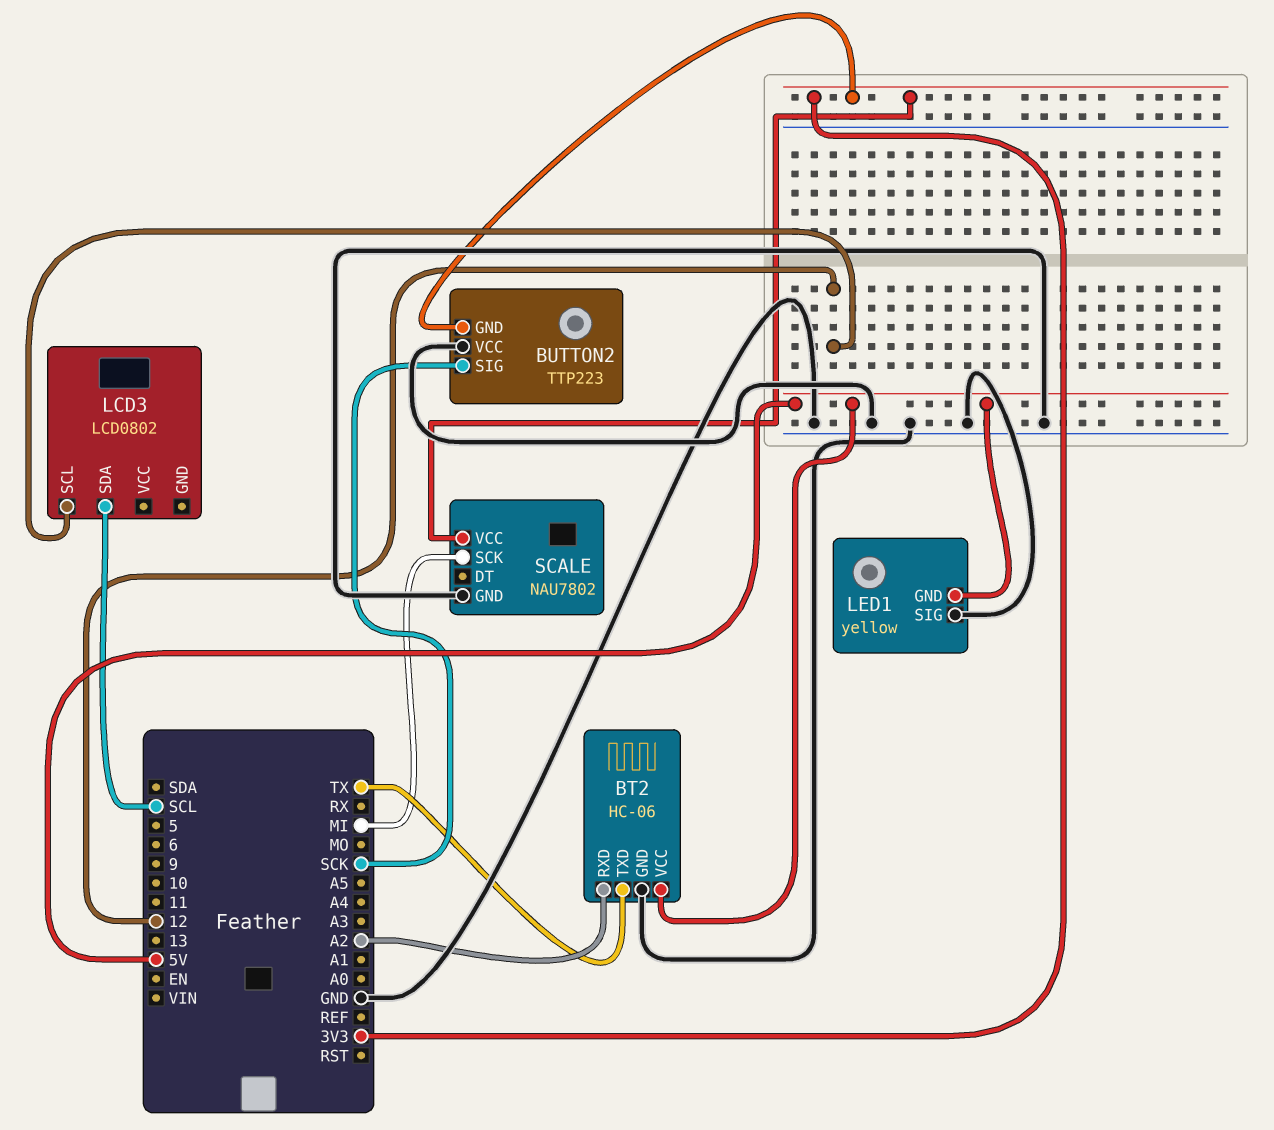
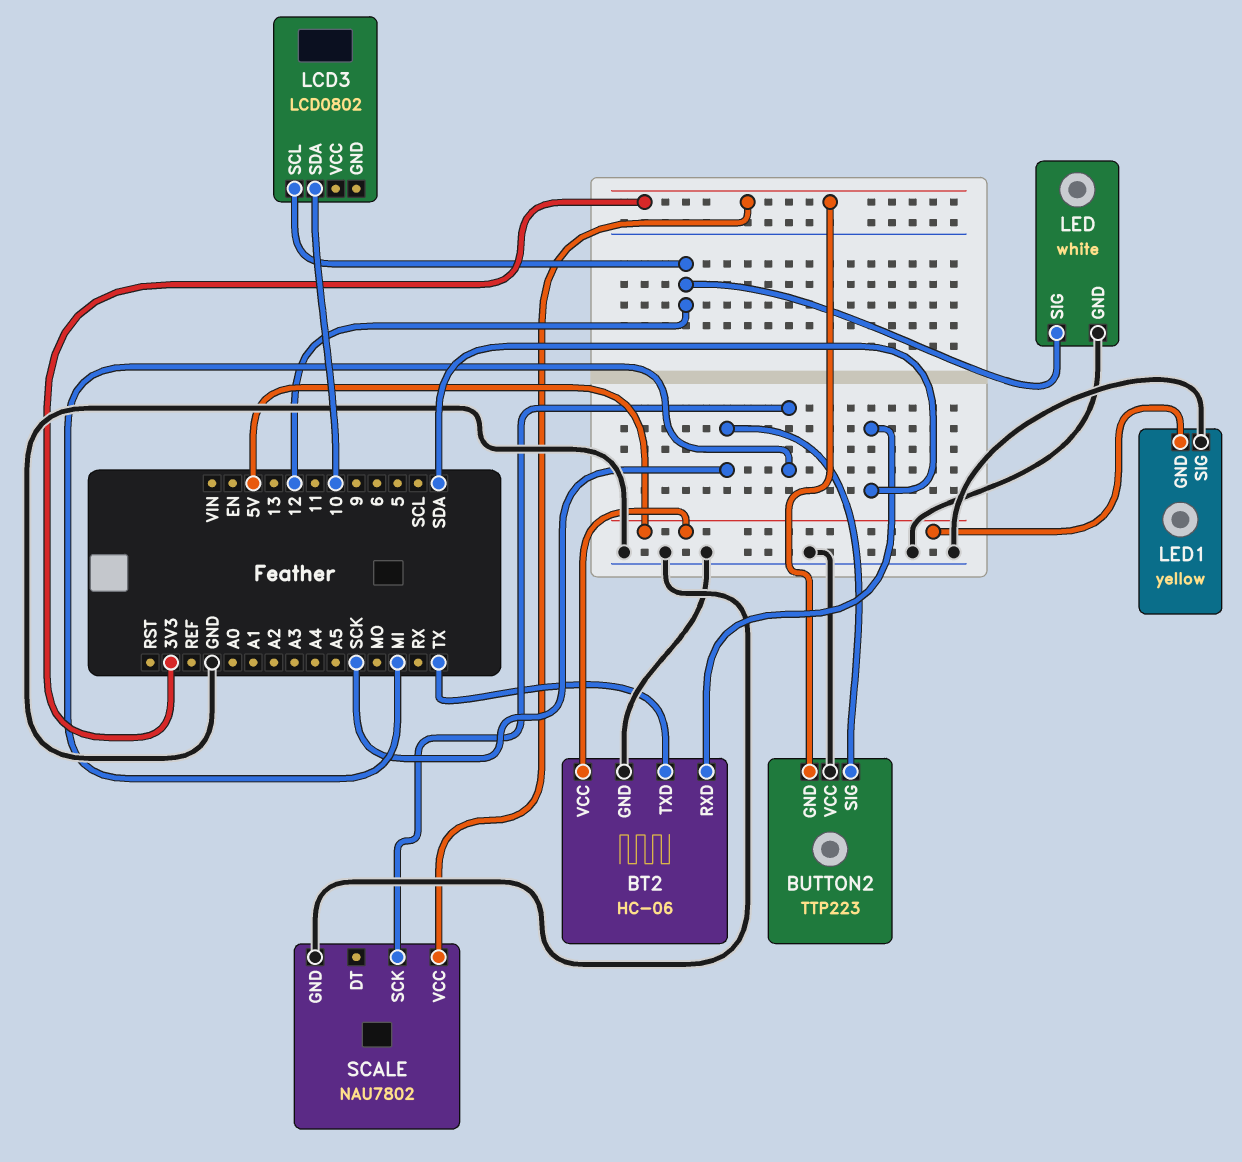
BT2 pin RXD: A2 -> SDA
LCD3 pin SDA: SCL -> 10
LED: none -> white
LED pin GND: none -> GND
LED pin SIG: none -> 12

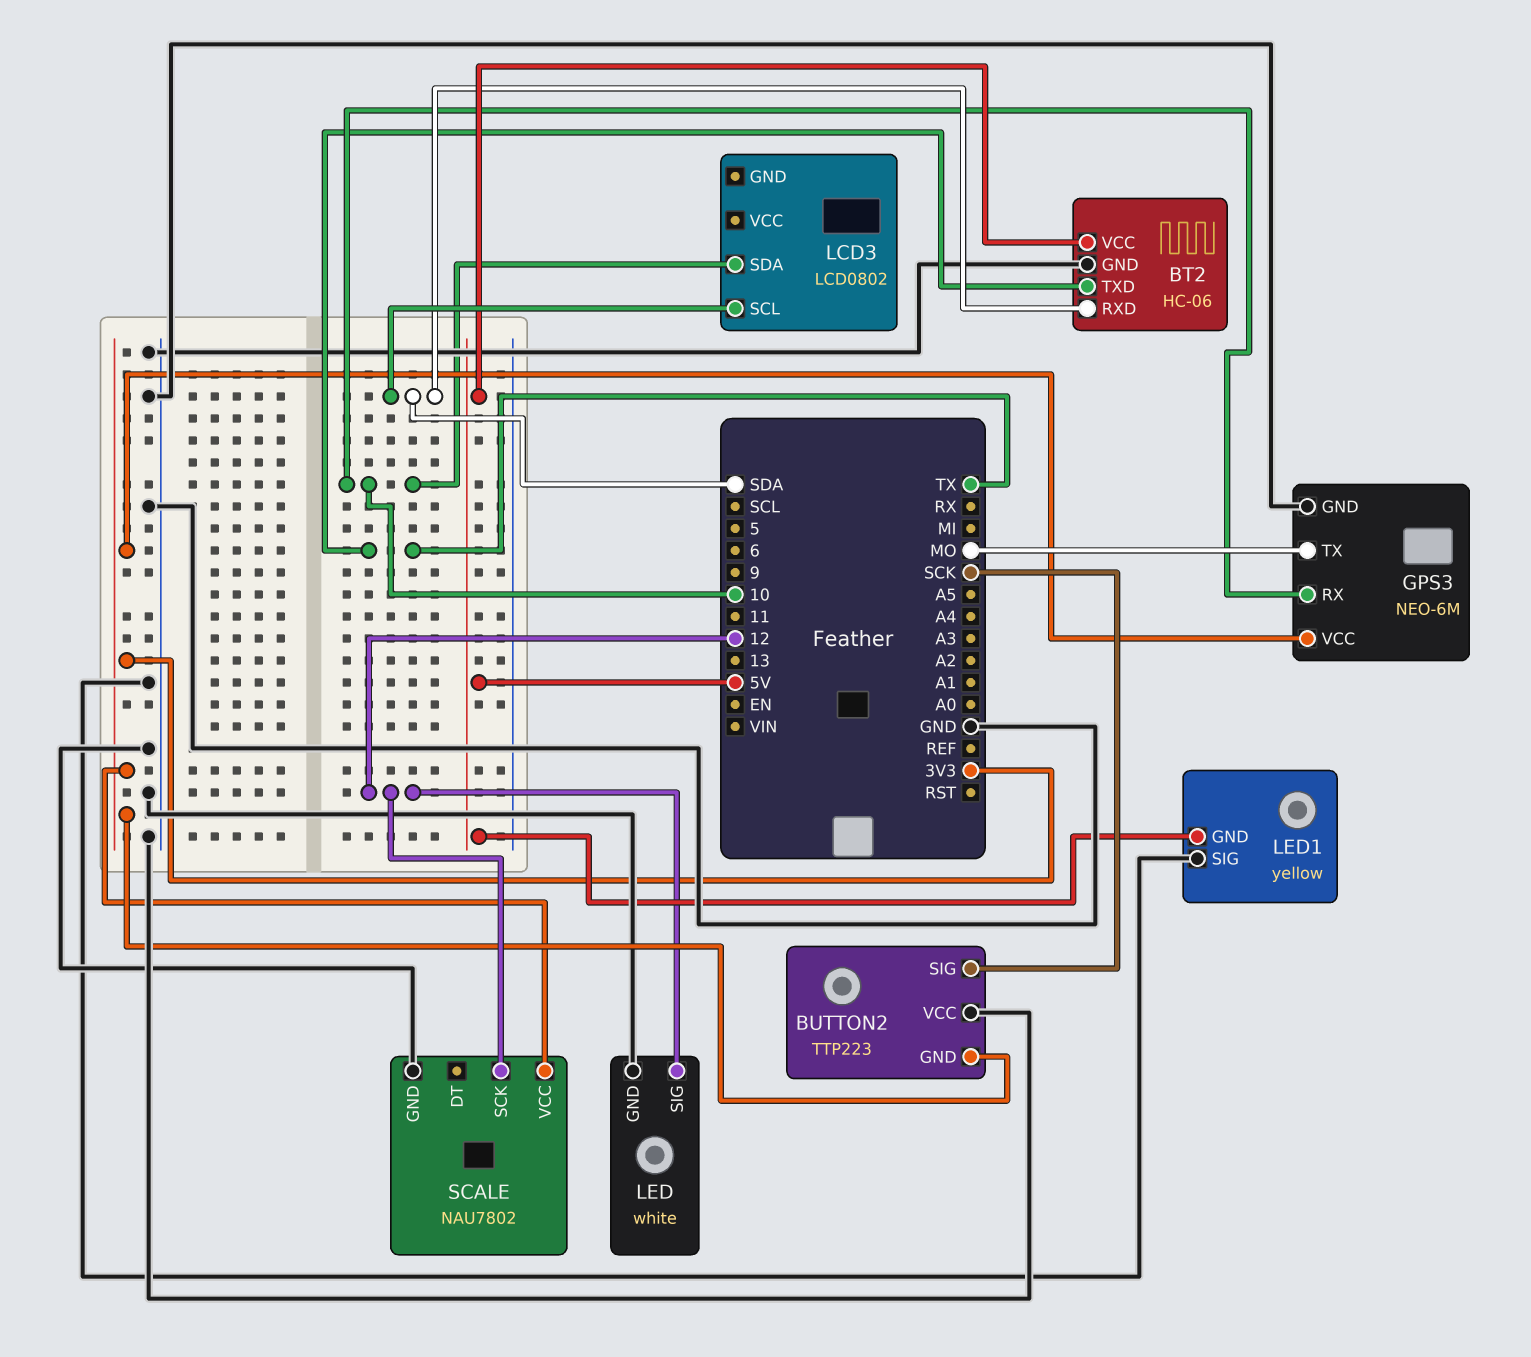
GPS3: none -> NEO-6M
GPS3 pin GND: none -> GND
GPS3 pin RX: none -> 10
GPS3 pin TX: none -> MO
GPS3 pin VCC: none -> 3V3
LCD3 pin SCL: 12 -> SDA
SCALE pin SCK: MI -> 12

